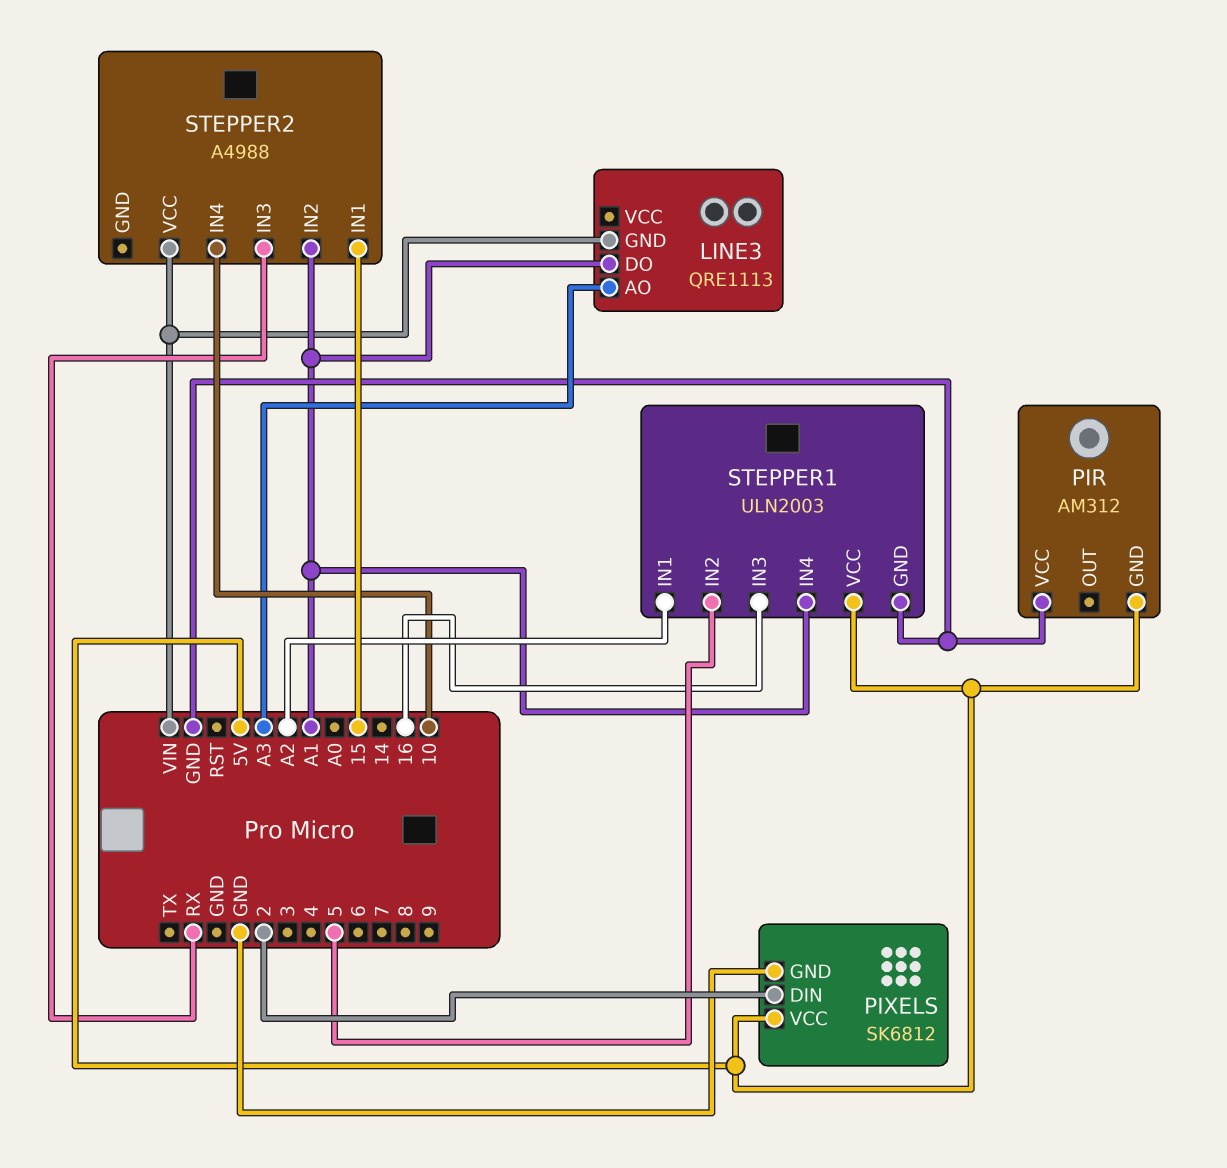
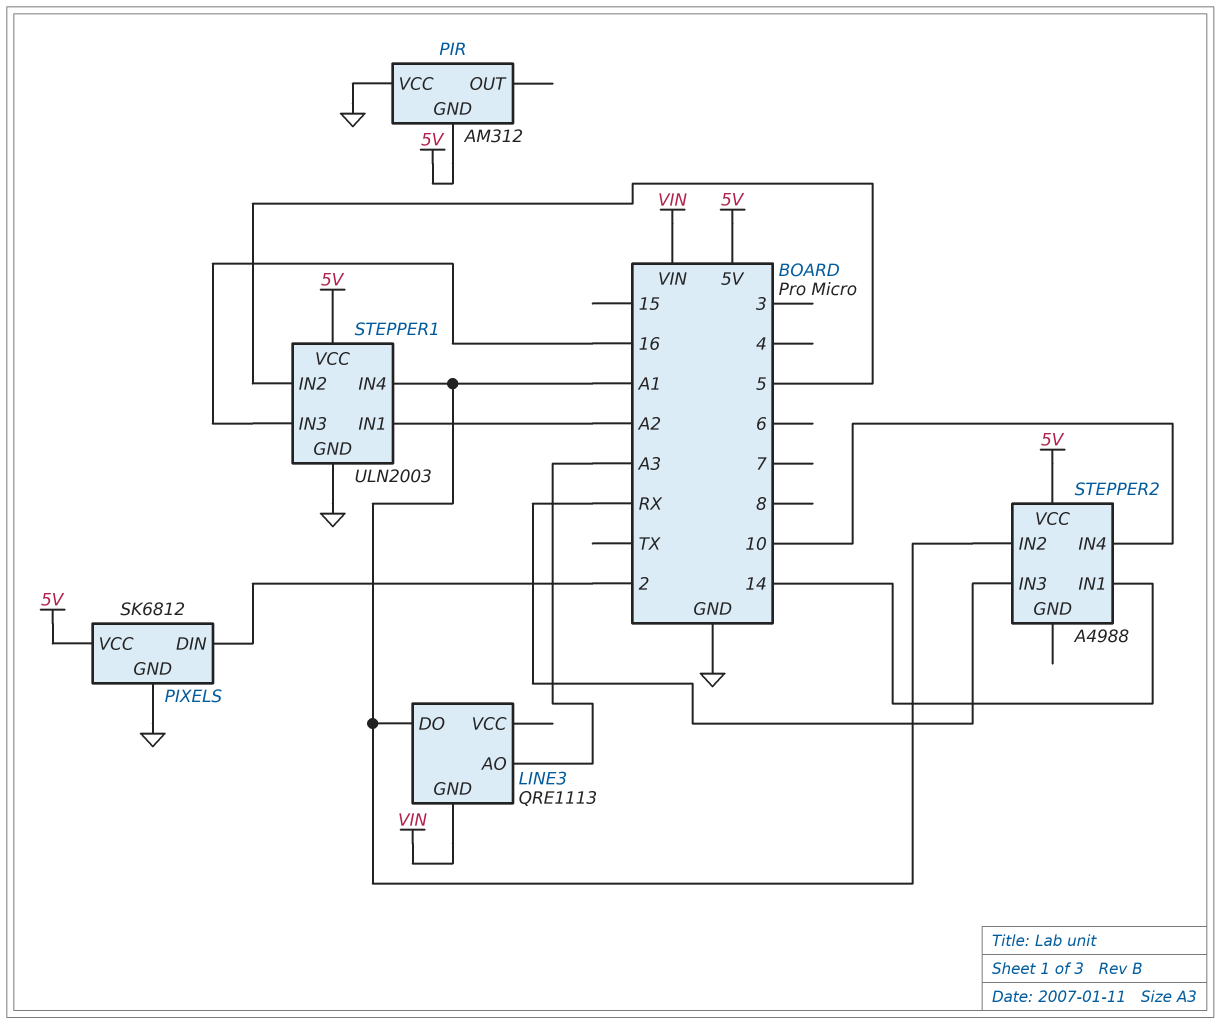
STEPPER2 pin IN1: 15 -> 14
STEPPER2 pin VCC: VIN -> 5V

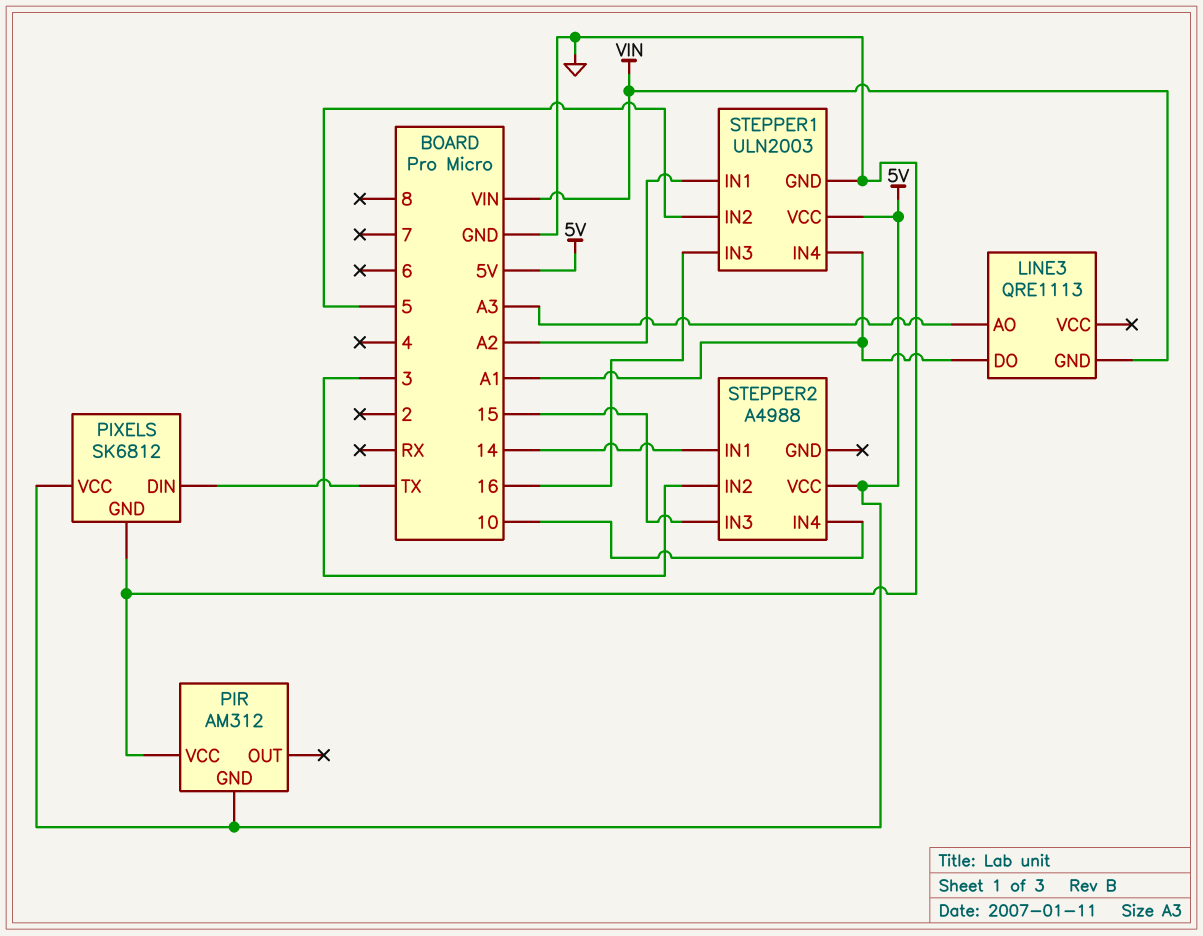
PIXELS pin DIN: 2 -> TX
STEPPER2 pin IN2: A1 -> 3
STEPPER2 pin IN3: RX -> 15

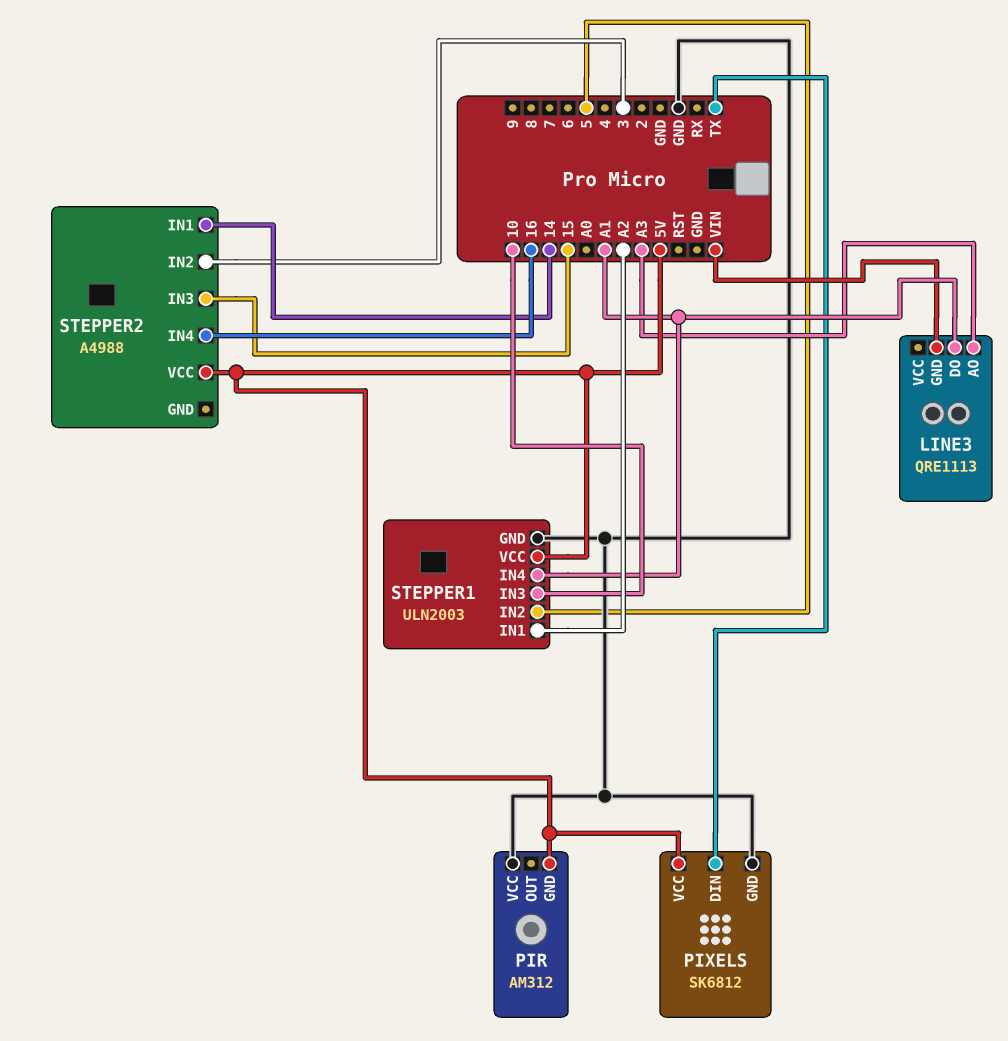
STEPPER1 pin IN3: 16 -> 10
STEPPER2 pin IN4: 10 -> 16

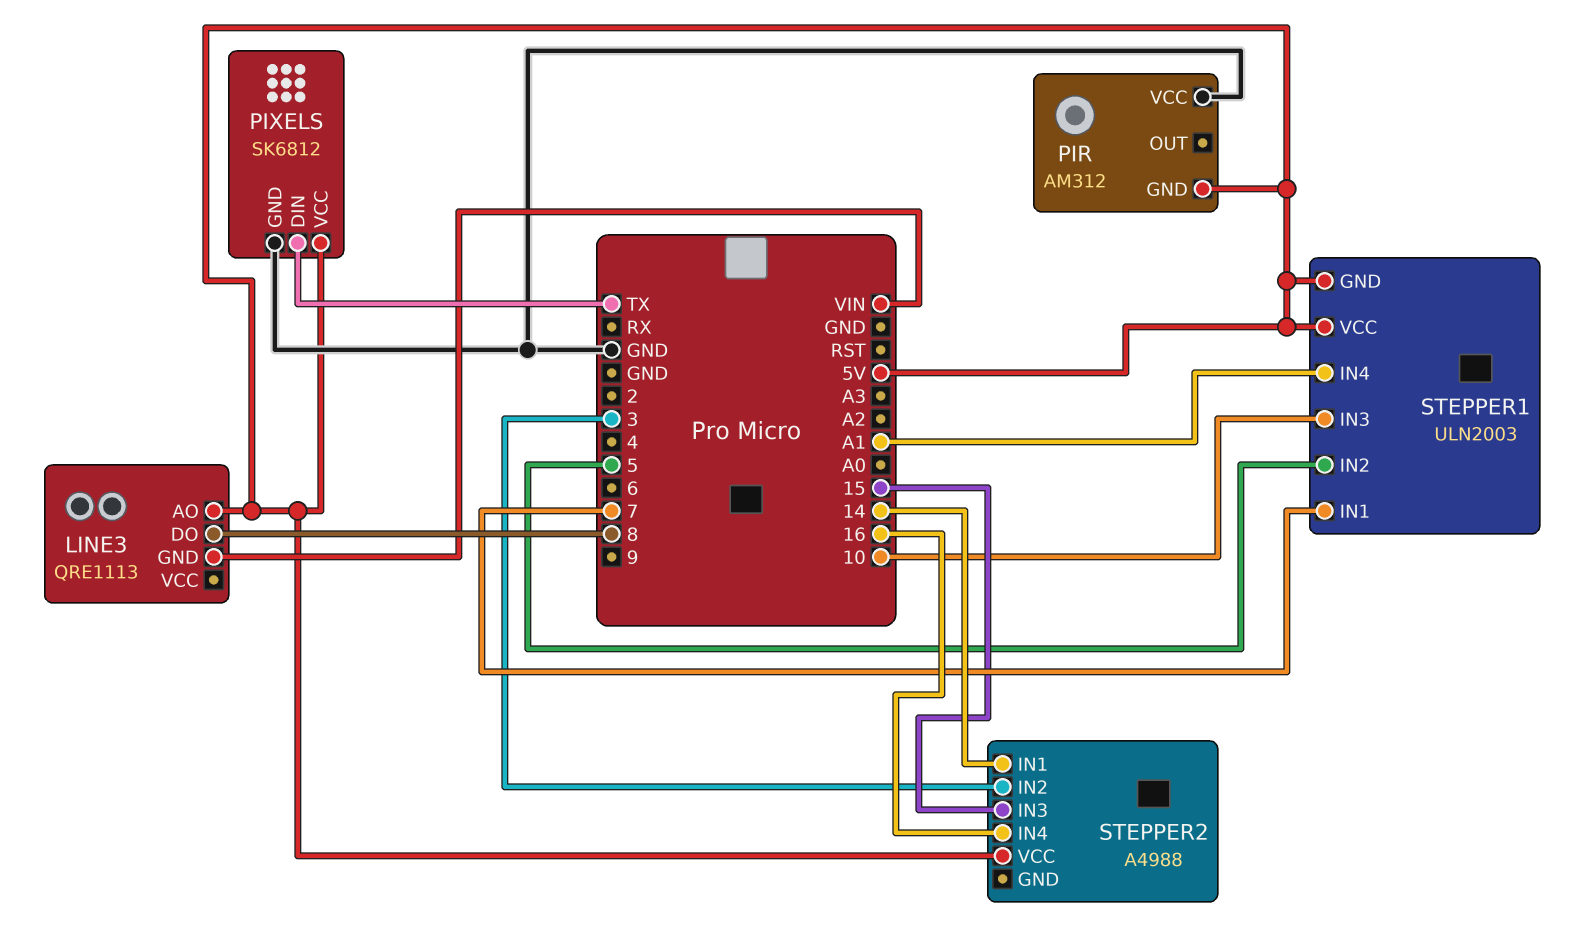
LINE3 pin AO: A3 -> 5V
LINE3 pin DO: A1 -> 8
STEPPER1 pin GND: GND -> 5V
STEPPER1 pin IN1: A2 -> 7

